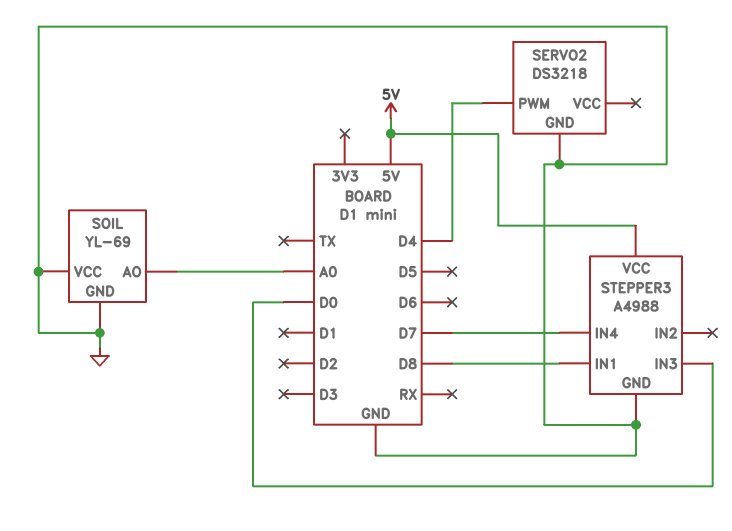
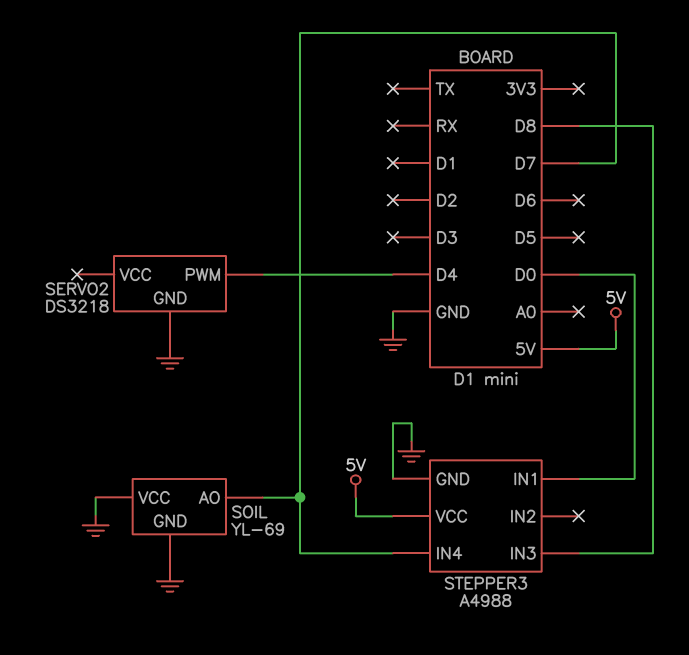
SOIL pin AO: A0 -> D7
STEPPER3 pin IN1: D8 -> D0
STEPPER3 pin IN3: D0 -> D8

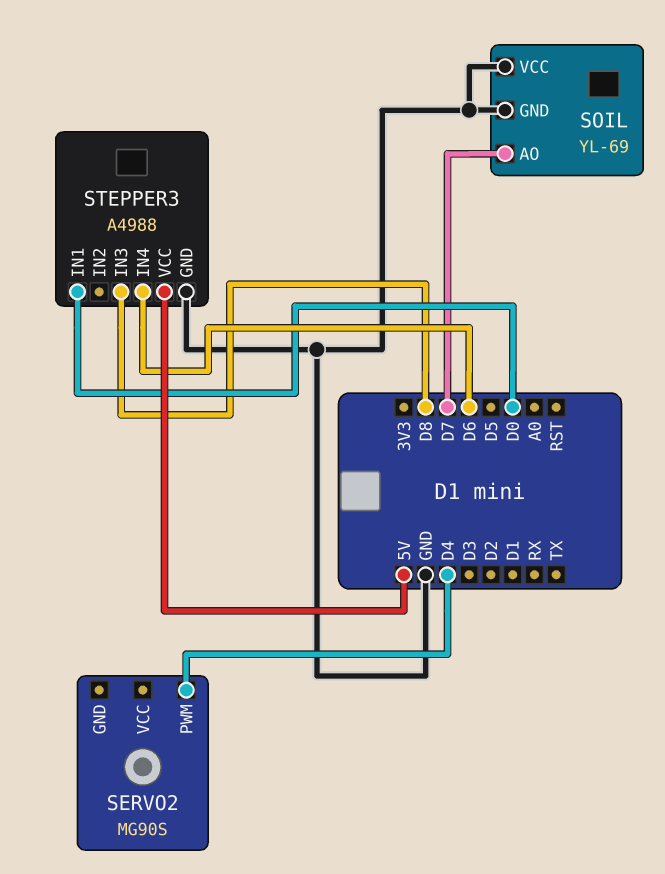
SERVO2: DS3218 -> MG90S
SERVO2 pin GND: GND -> none
STEPPER3 pin IN4: D7 -> D6

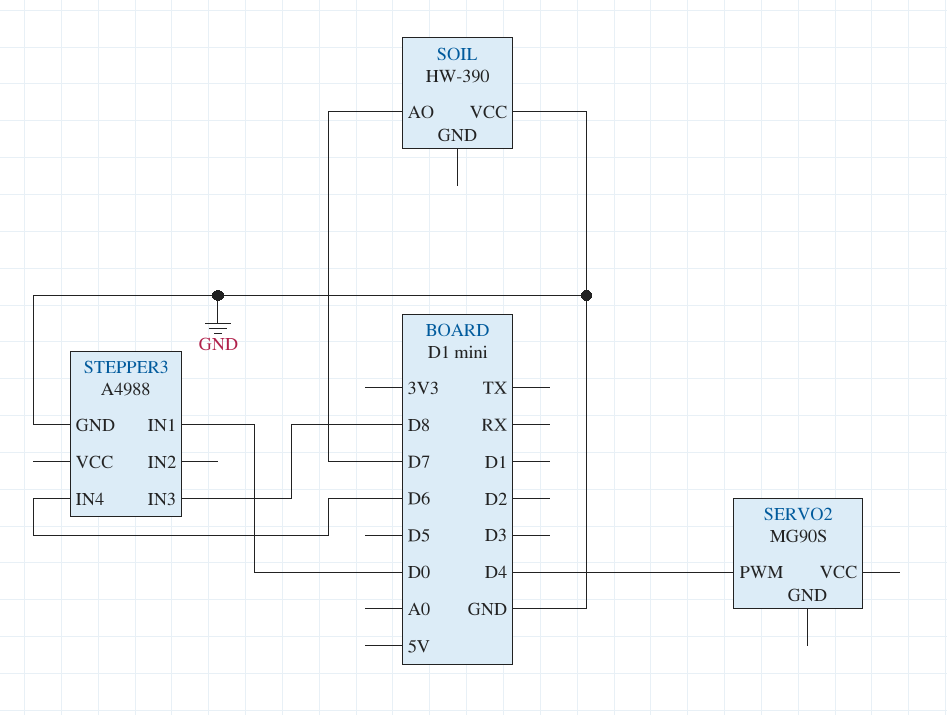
SOIL: YL-69 -> HW-390
SOIL pin GND: GND -> none
STEPPER3 pin VCC: 5V -> none

